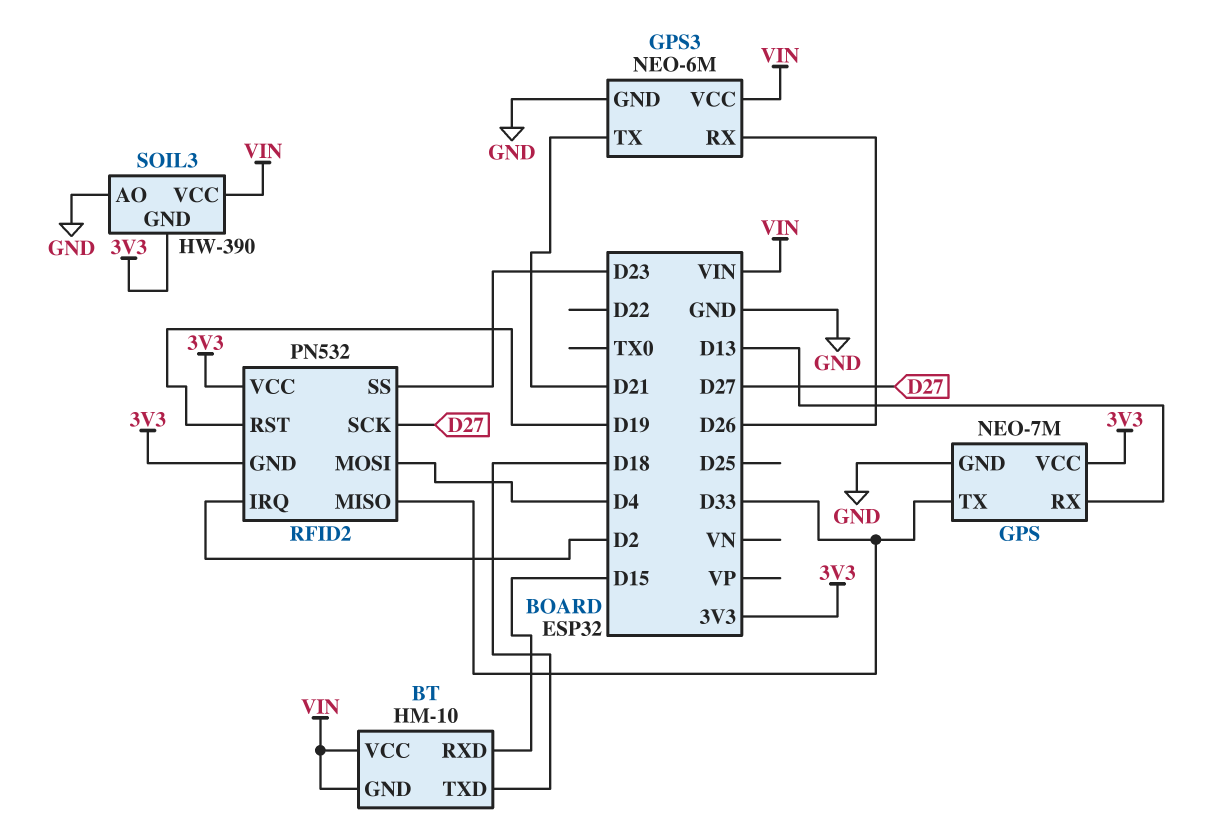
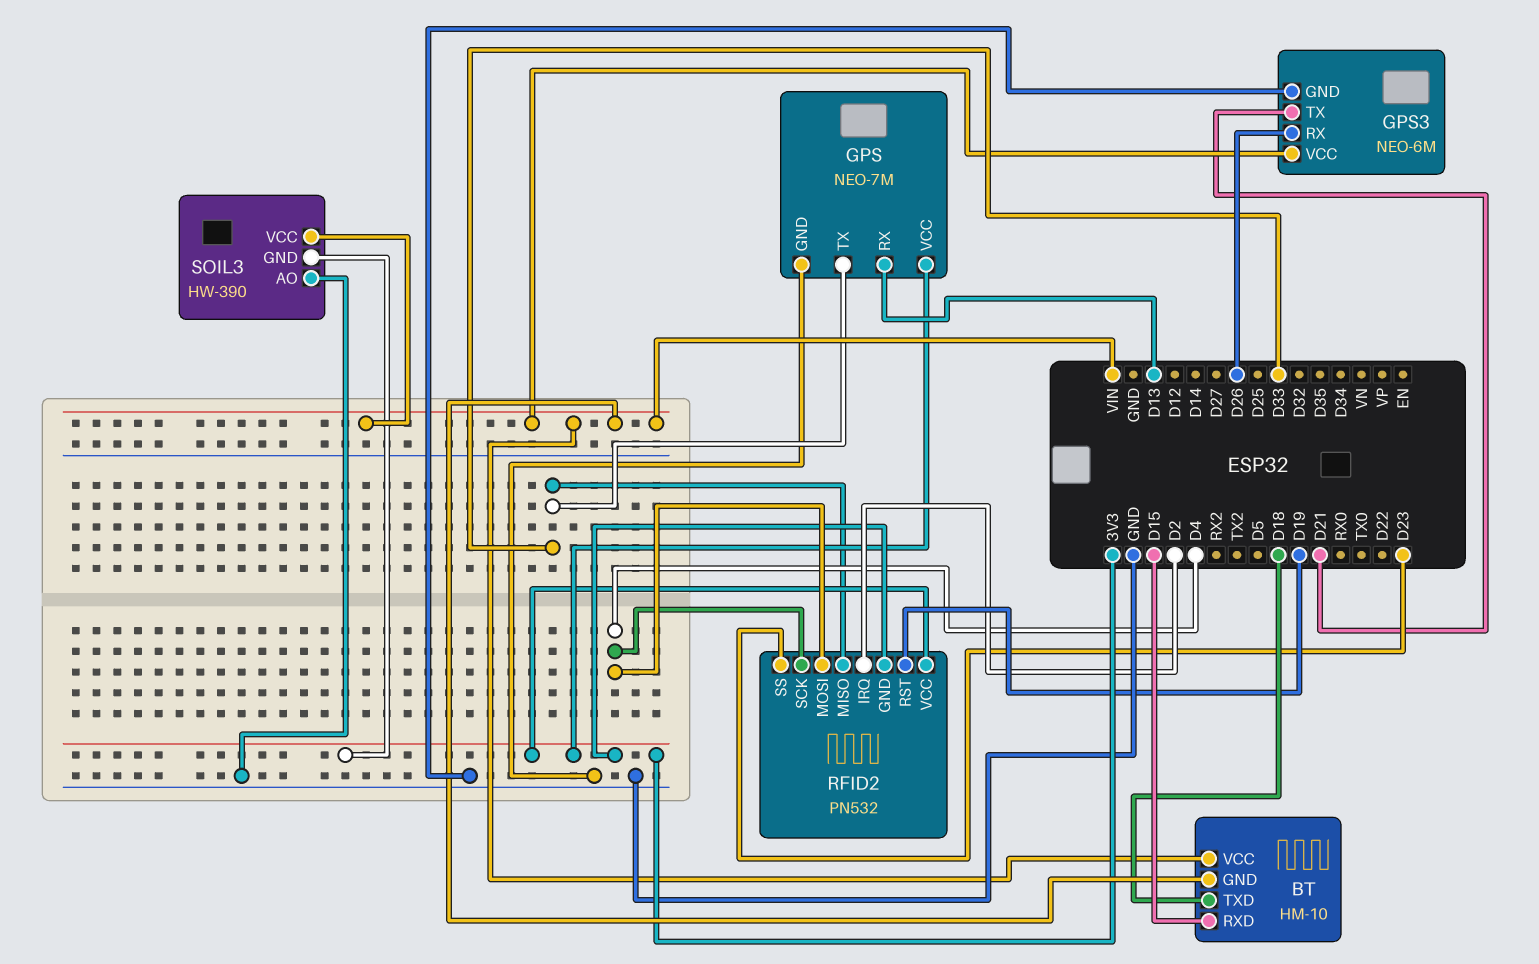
RFID2 pin SCK: D27 -> D4

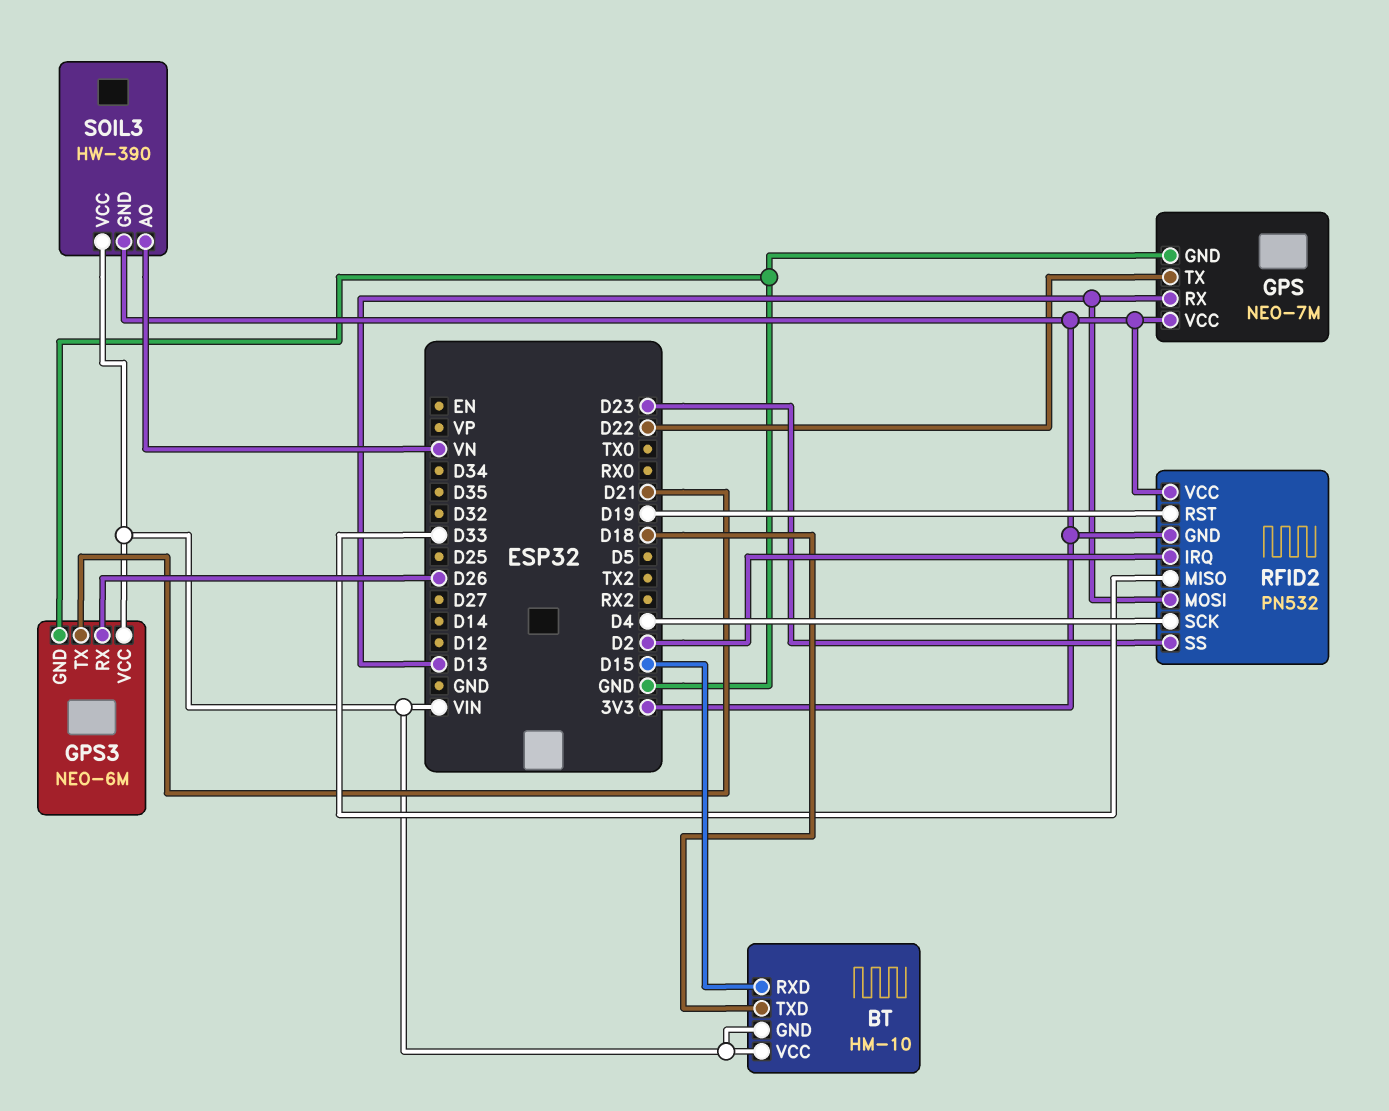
GPS pin TX: D33 -> D22
RFID2 pin MOSI: D4 -> D13
SOIL3 pin AO: GND -> VN

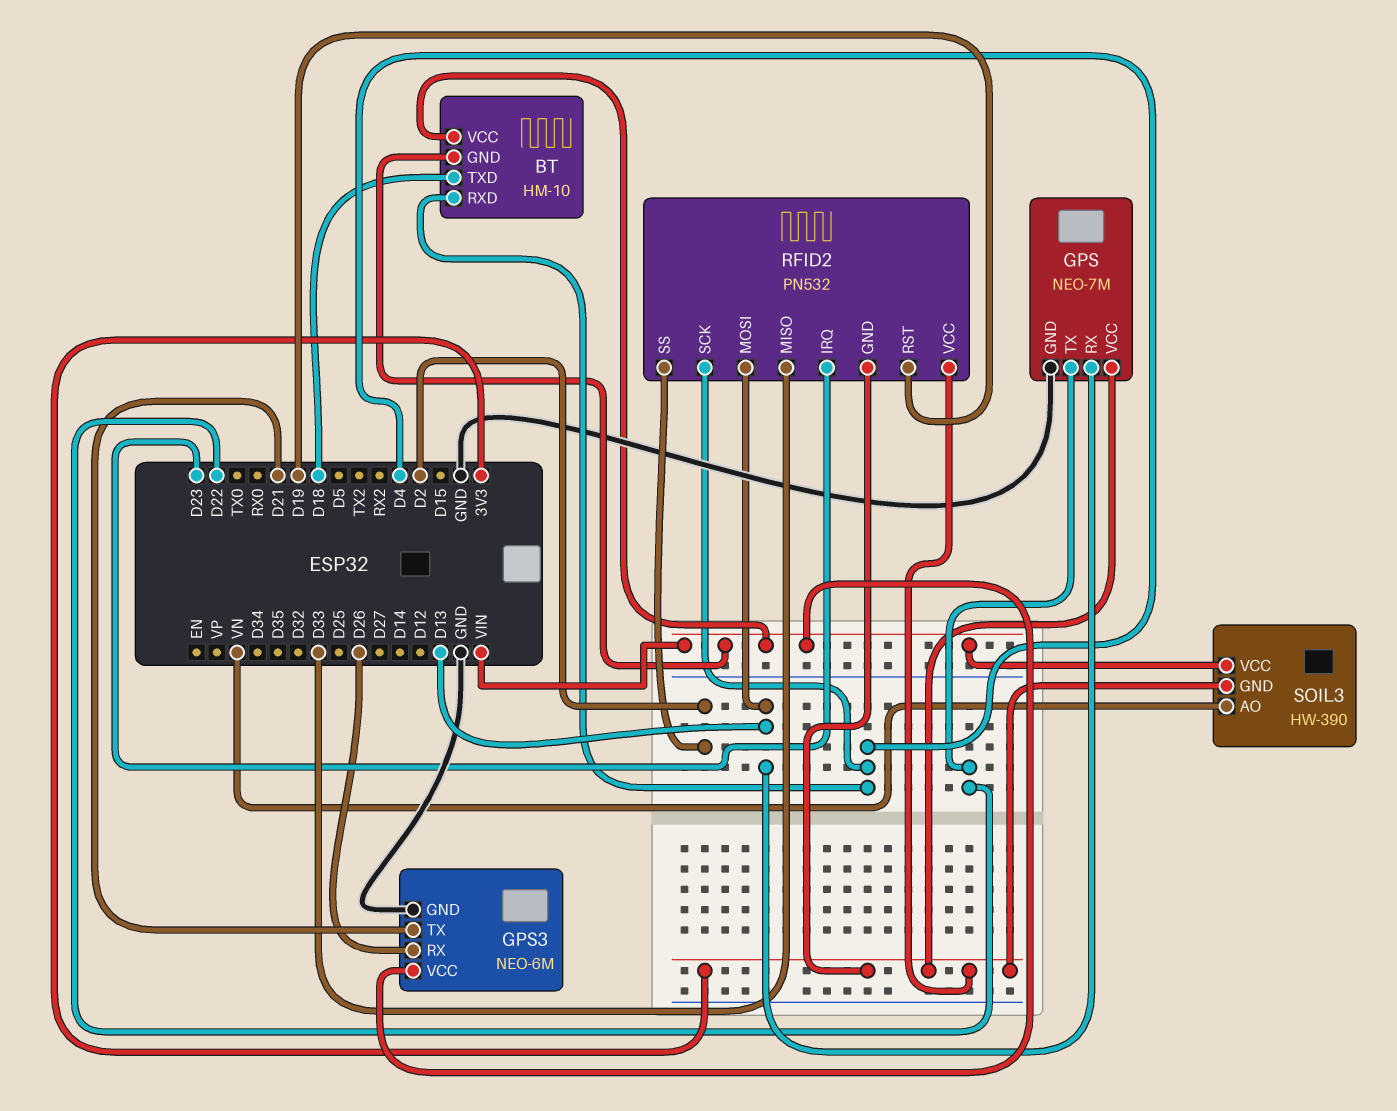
BT pin RXD: D15 -> D4
RFID2 pin IRQ: D2 -> D23
RFID2 pin SS: D23 -> D2

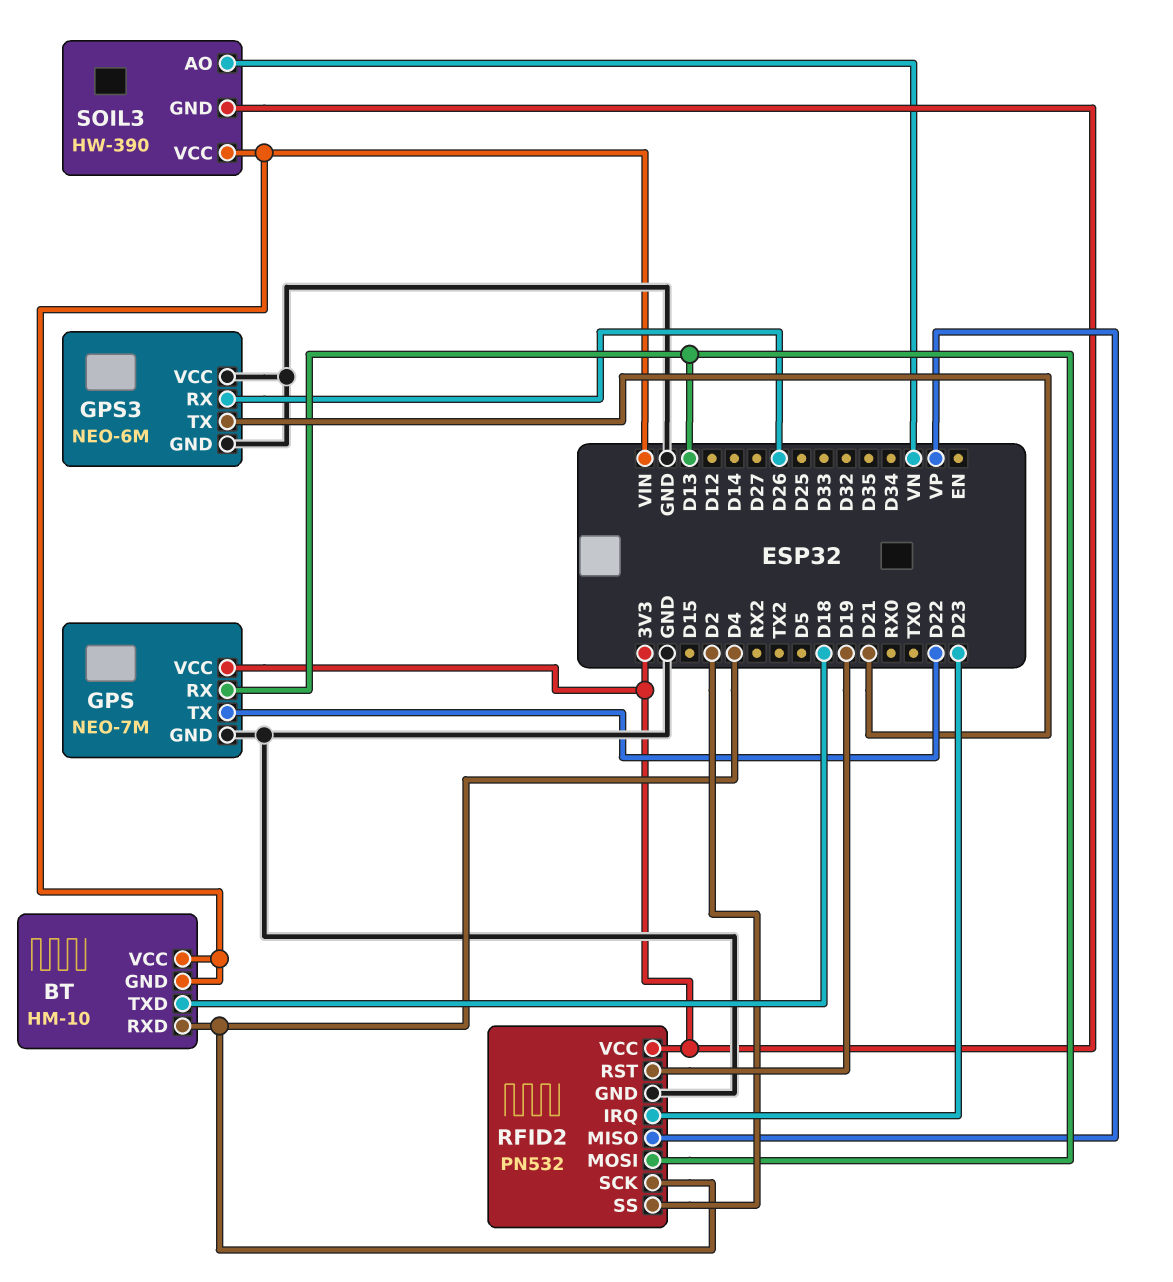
GPS3 pin VCC: VIN -> GND
RFID2 pin GND: 3V3 -> GND
RFID2 pin MISO: D33 -> VP

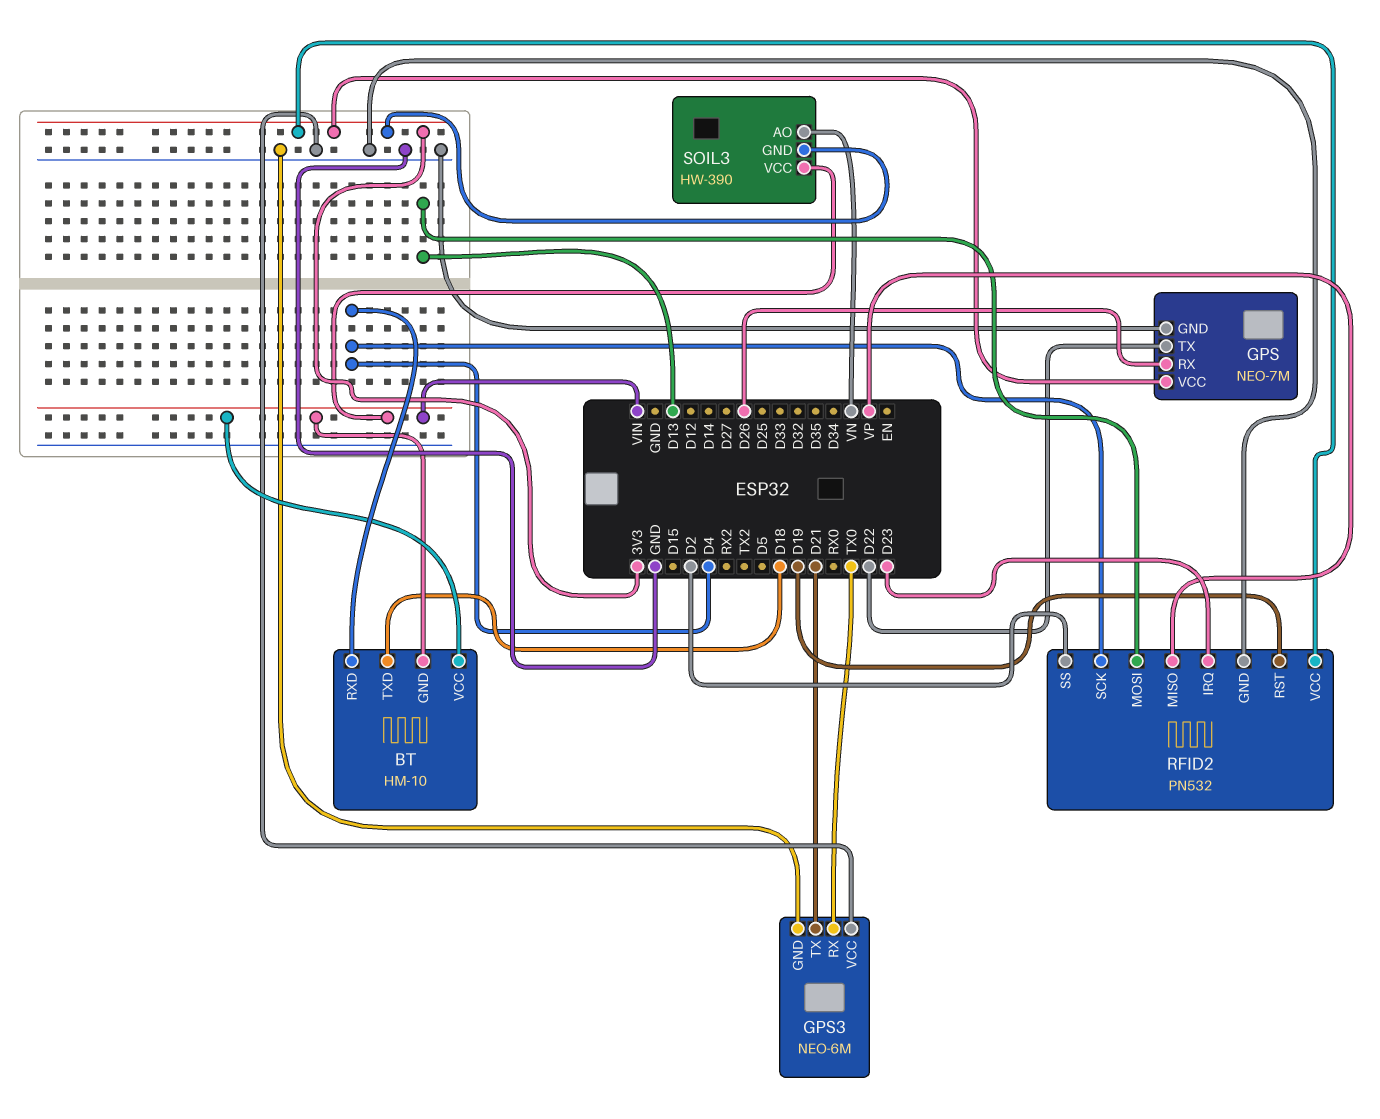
GPS pin RX: D13 -> D26
GPS3 pin RX: D26 -> TX0

